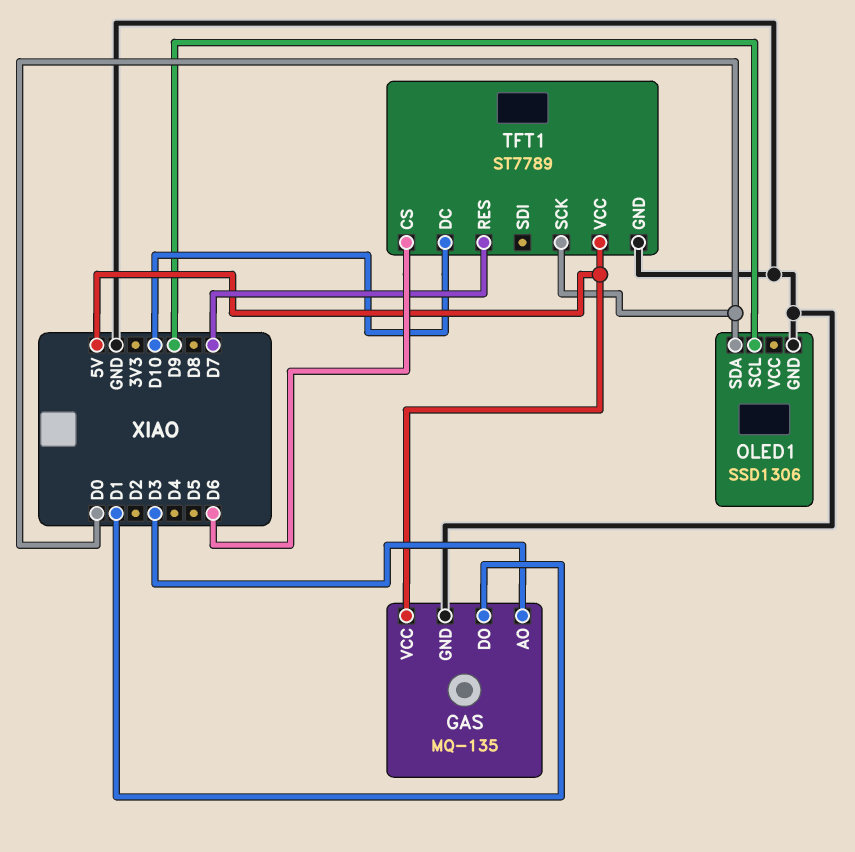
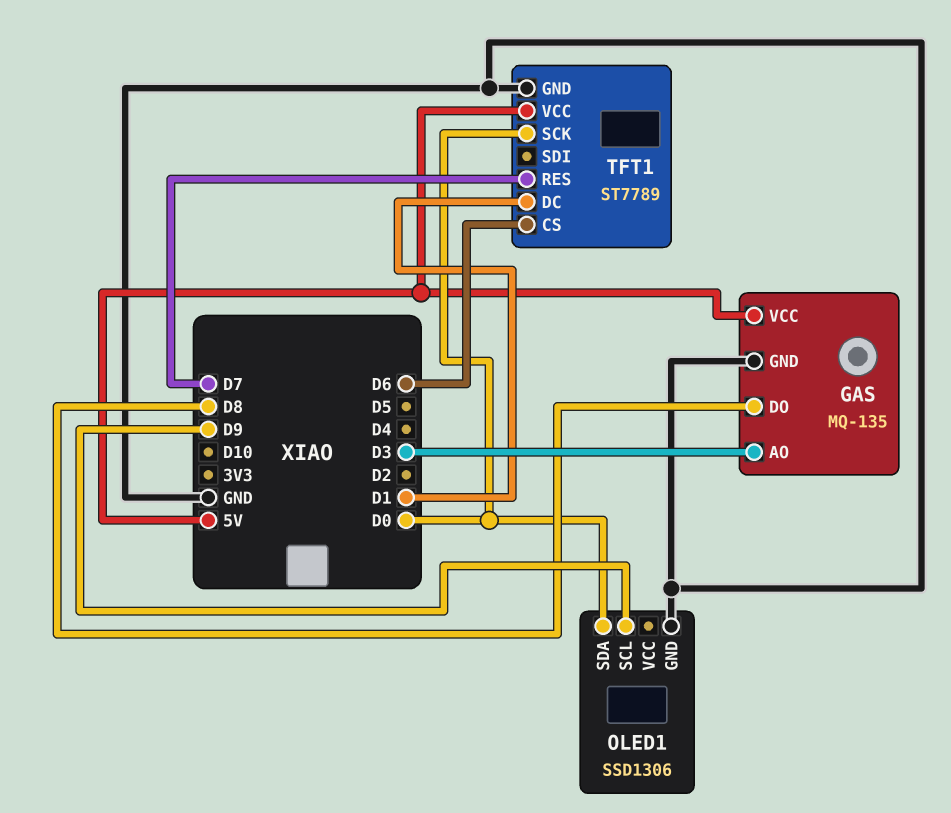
GAS pin DO: D1 -> D8
TFT1 pin DC: D10 -> D1

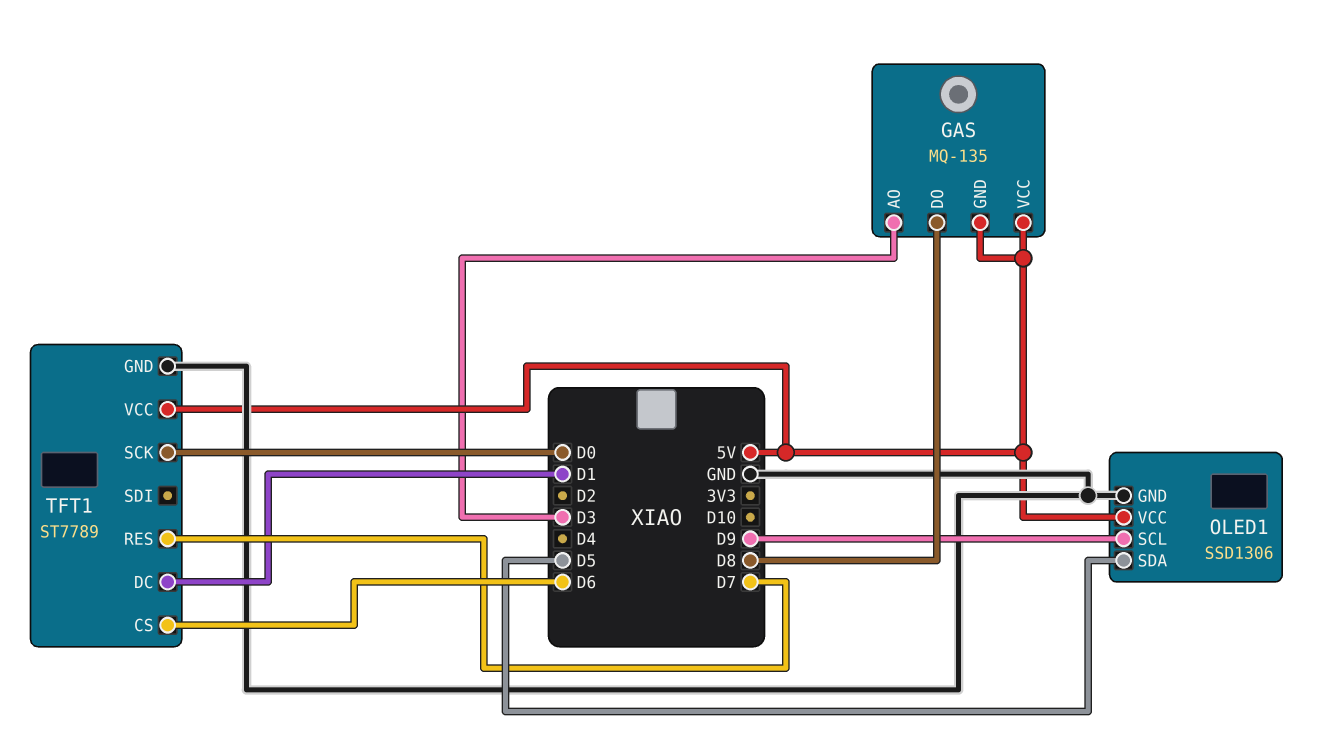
GAS pin GND: GND -> 5V
OLED1 pin SDA: D0 -> D5
OLED1 pin VCC: none -> 5V

